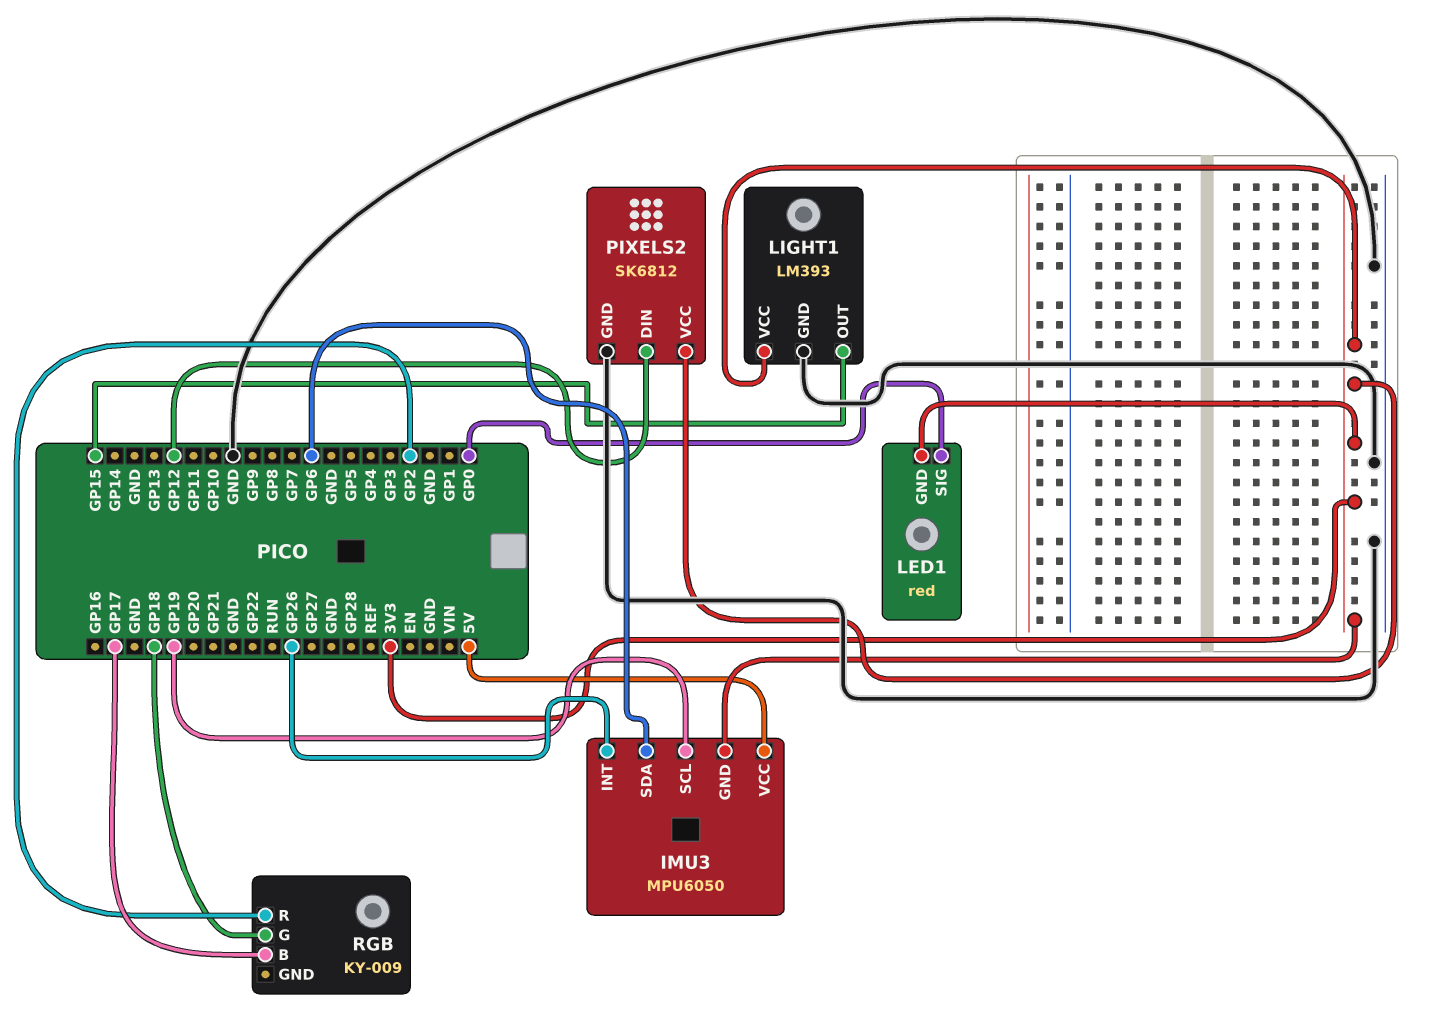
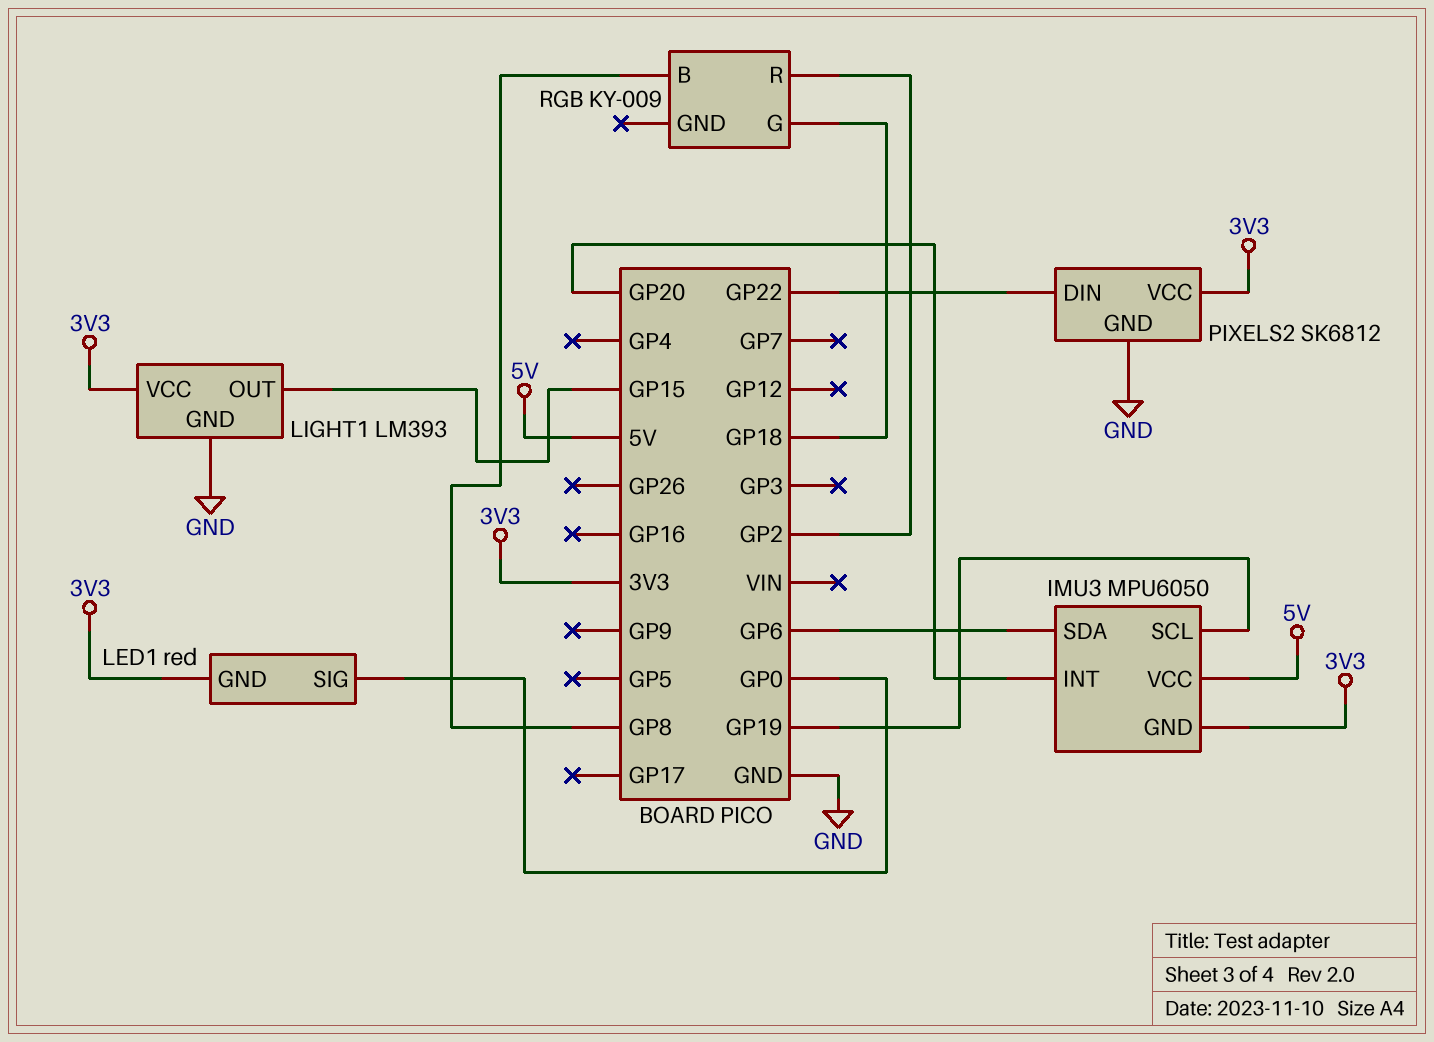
IMU3 pin INT: GP26 -> GP20
PIXELS2 pin DIN: GP12 -> GP22
RGB pin B: GP17 -> GP8

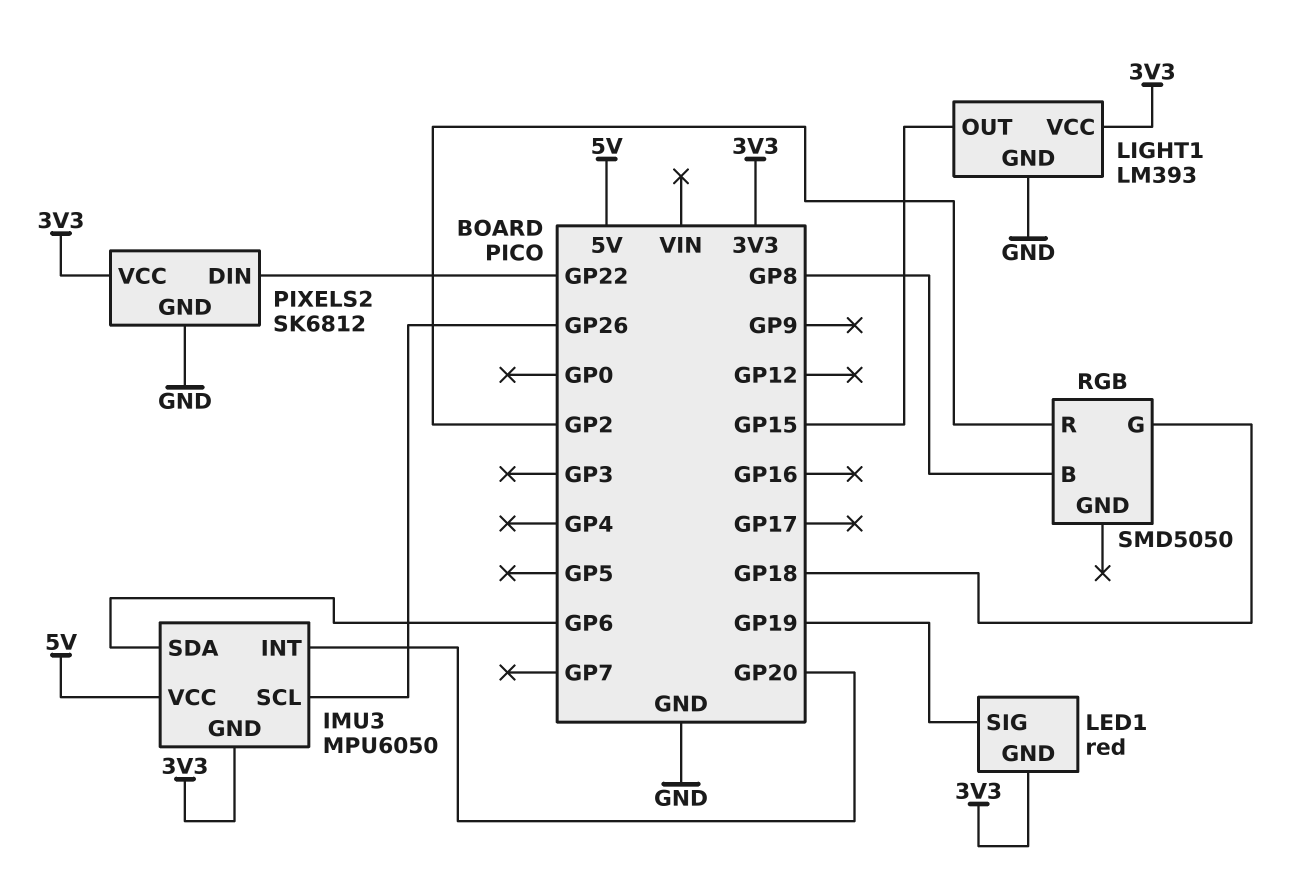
IMU3 pin SCL: GP19 -> GP26
LED1 pin SIG: GP0 -> GP19
RGB: KY-009 -> SMD5050

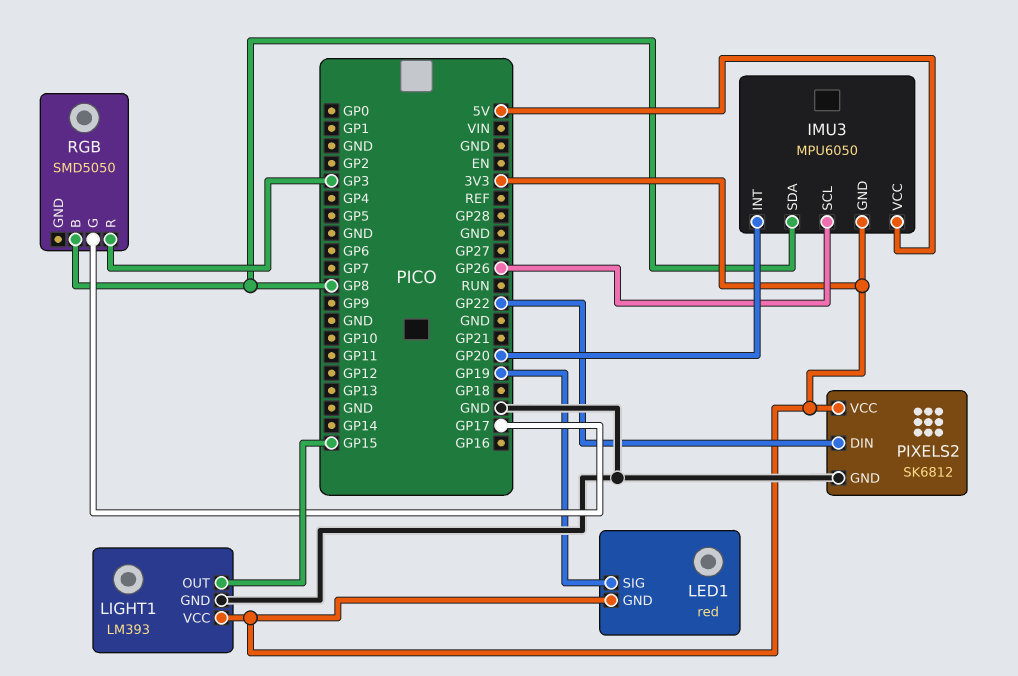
IMU3 pin SDA: GP6 -> GP8
RGB pin G: GP18 -> GP17
RGB pin R: GP2 -> GP3

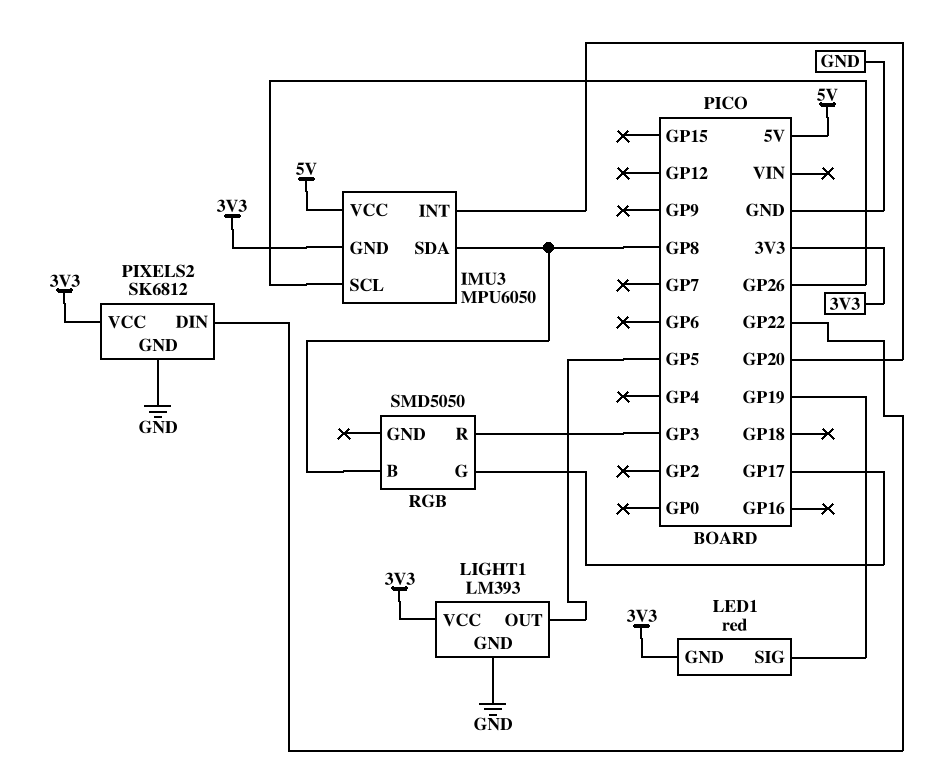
LIGHT1 pin OUT: GP15 -> GP5

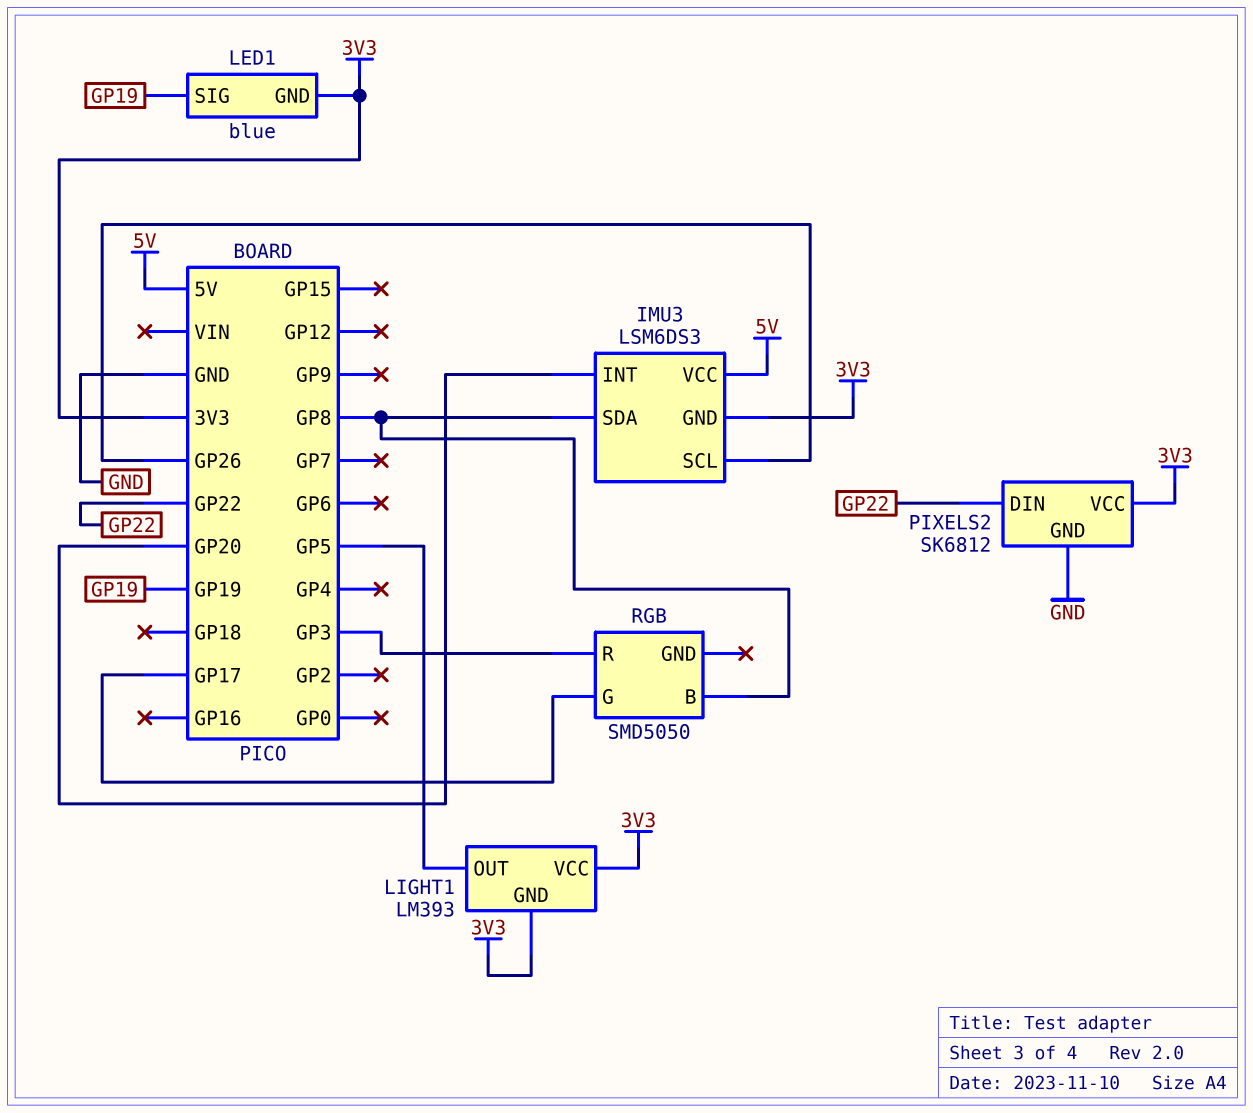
IMU3: MPU6050 -> LSM6DS3
LED1: red -> blue
LIGHT1 pin GND: GND -> 3V3

